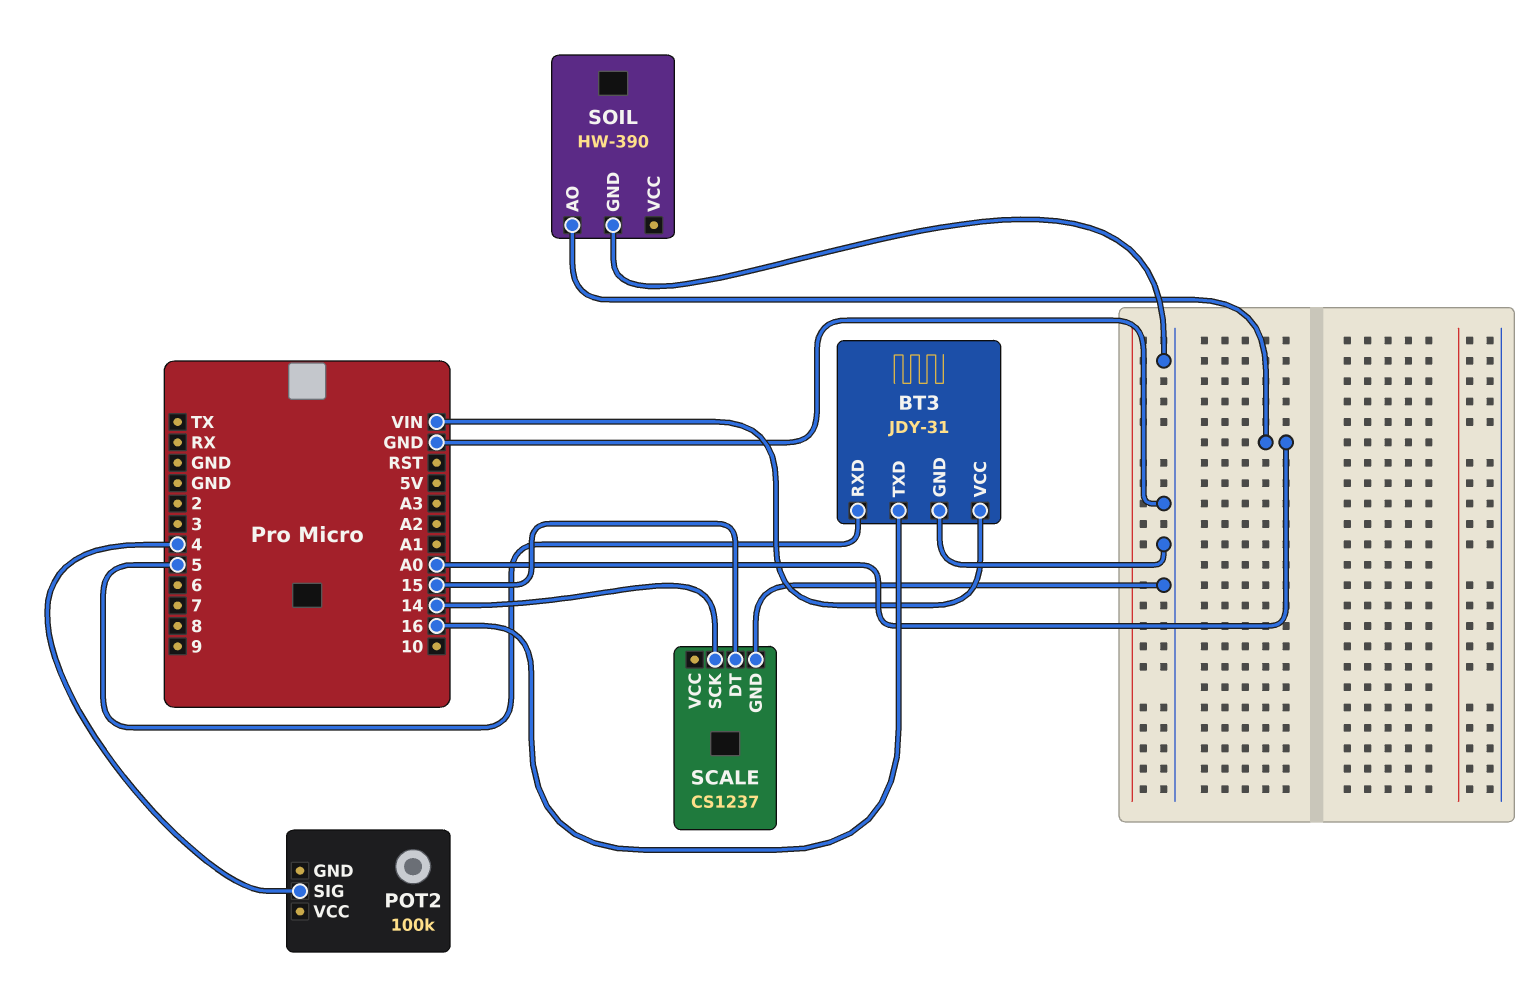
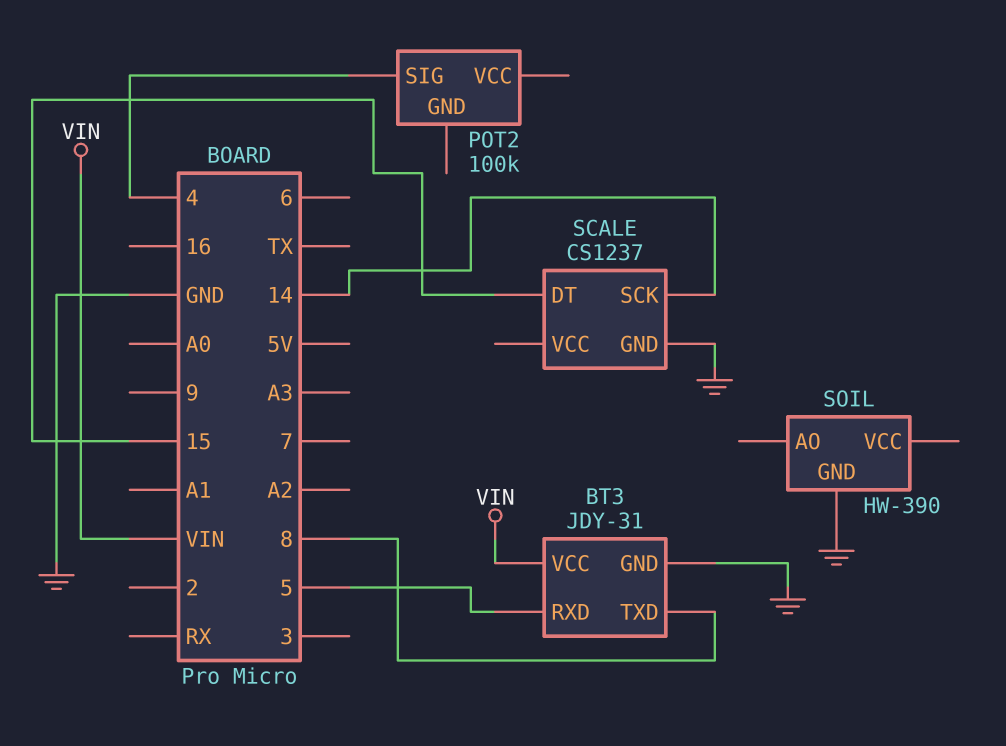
BT3 pin TXD: 16 -> 8
SOIL pin AO: A0 -> none

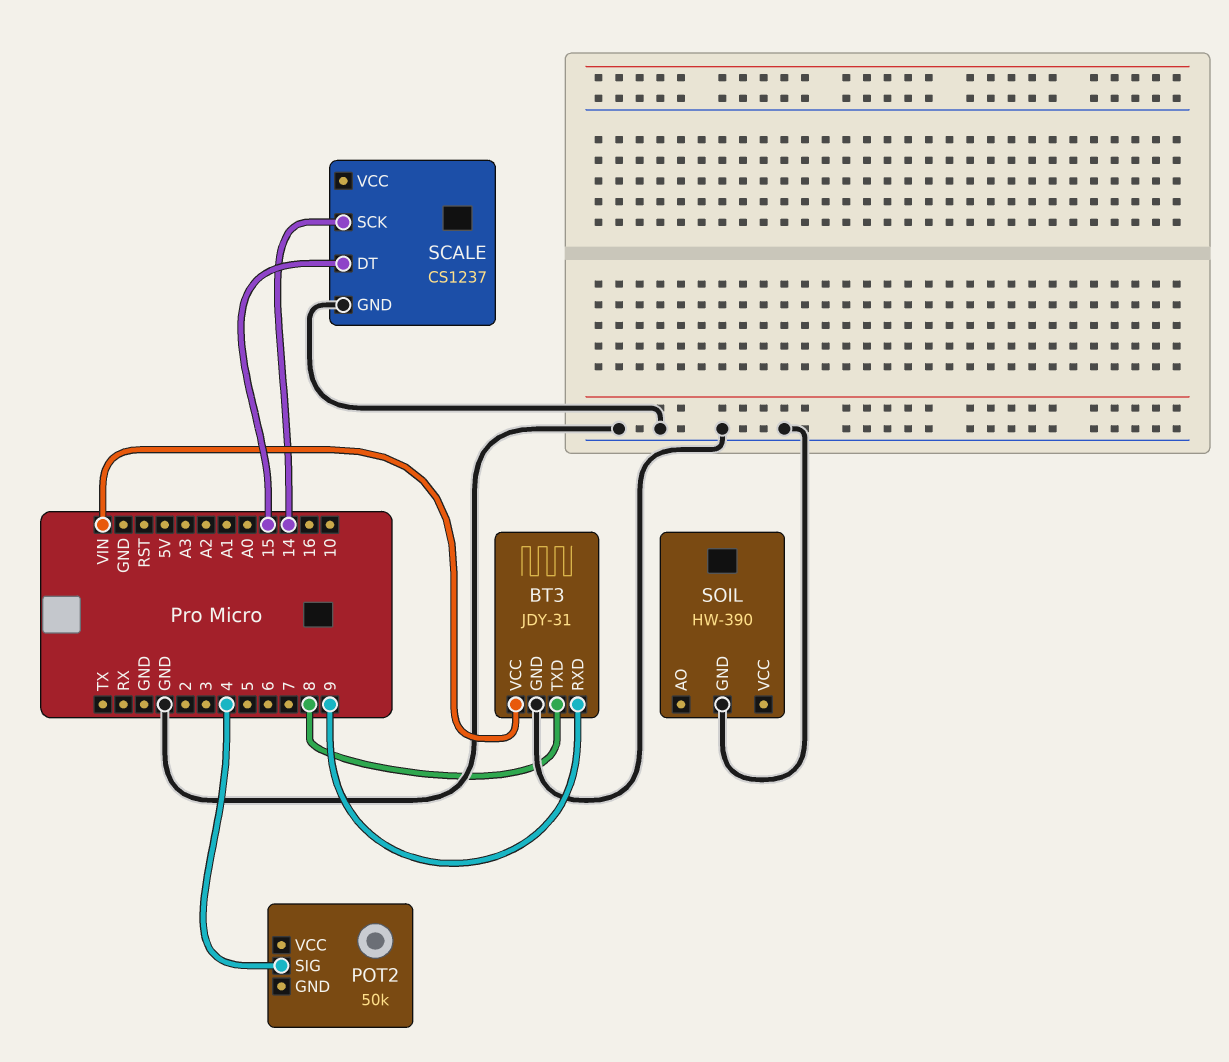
BT3 pin RXD: 5 -> 9
POT2: 100k -> 50k

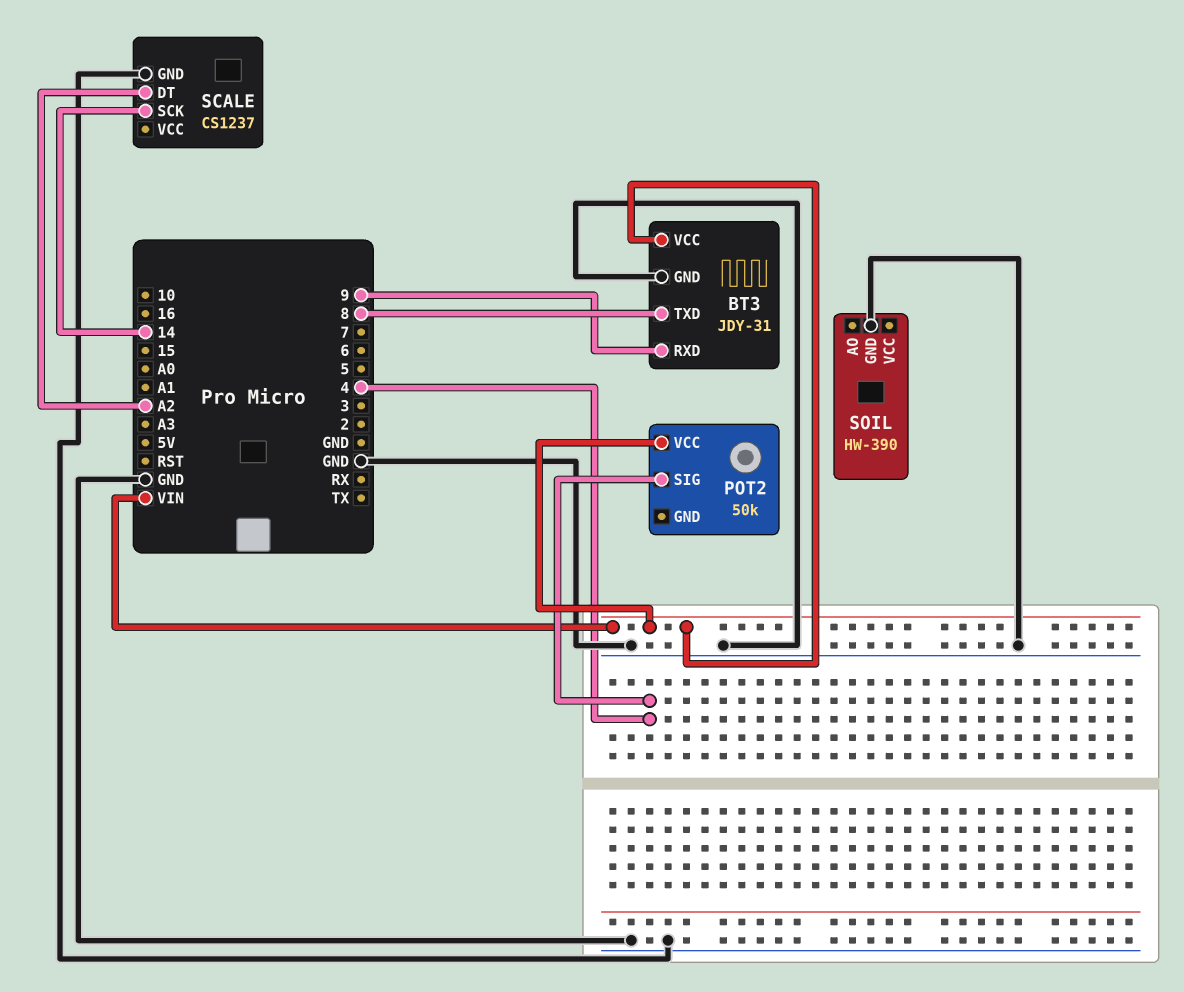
POT2 pin VCC: none -> VIN
SCALE pin DT: 15 -> A2

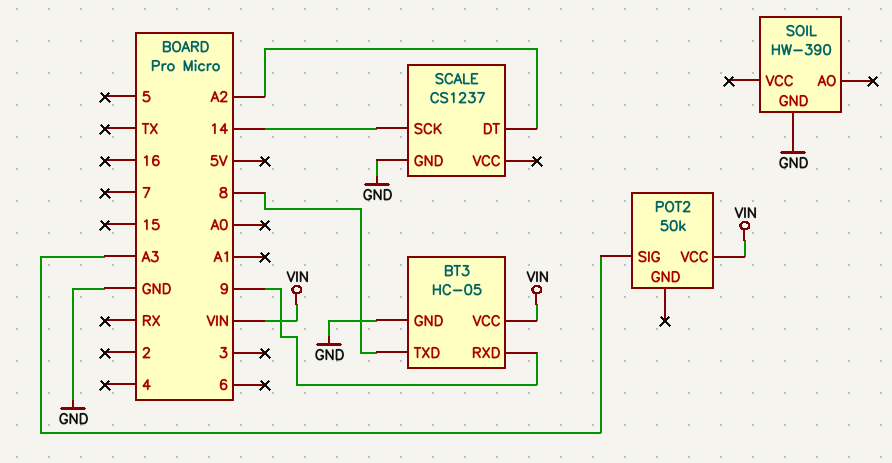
BT3: JDY-31 -> HC-05
POT2 pin SIG: 4 -> A3

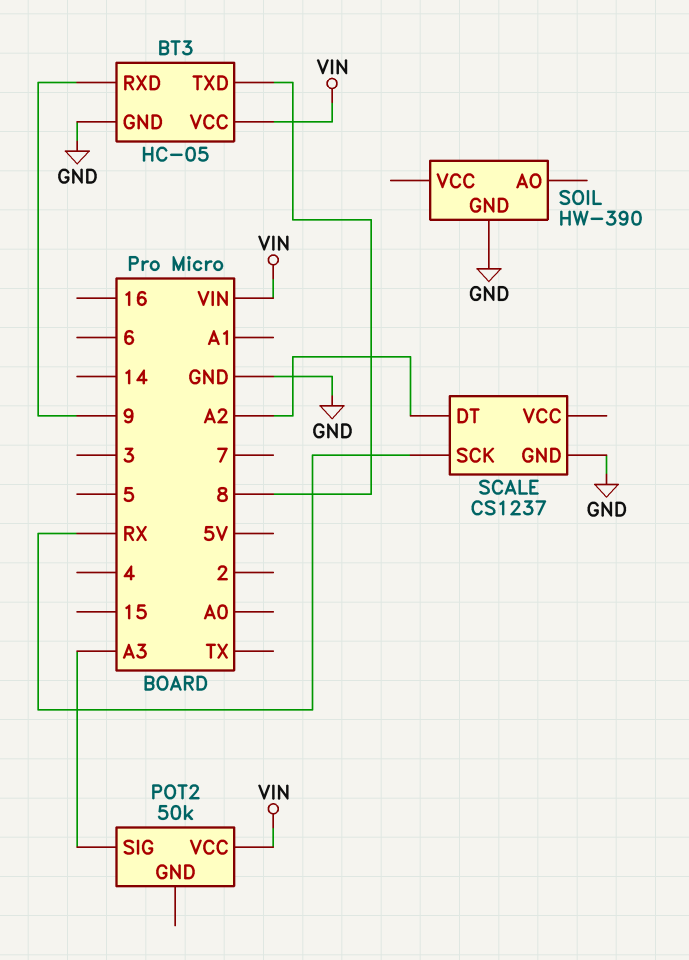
SCALE pin SCK: 14 -> RX

